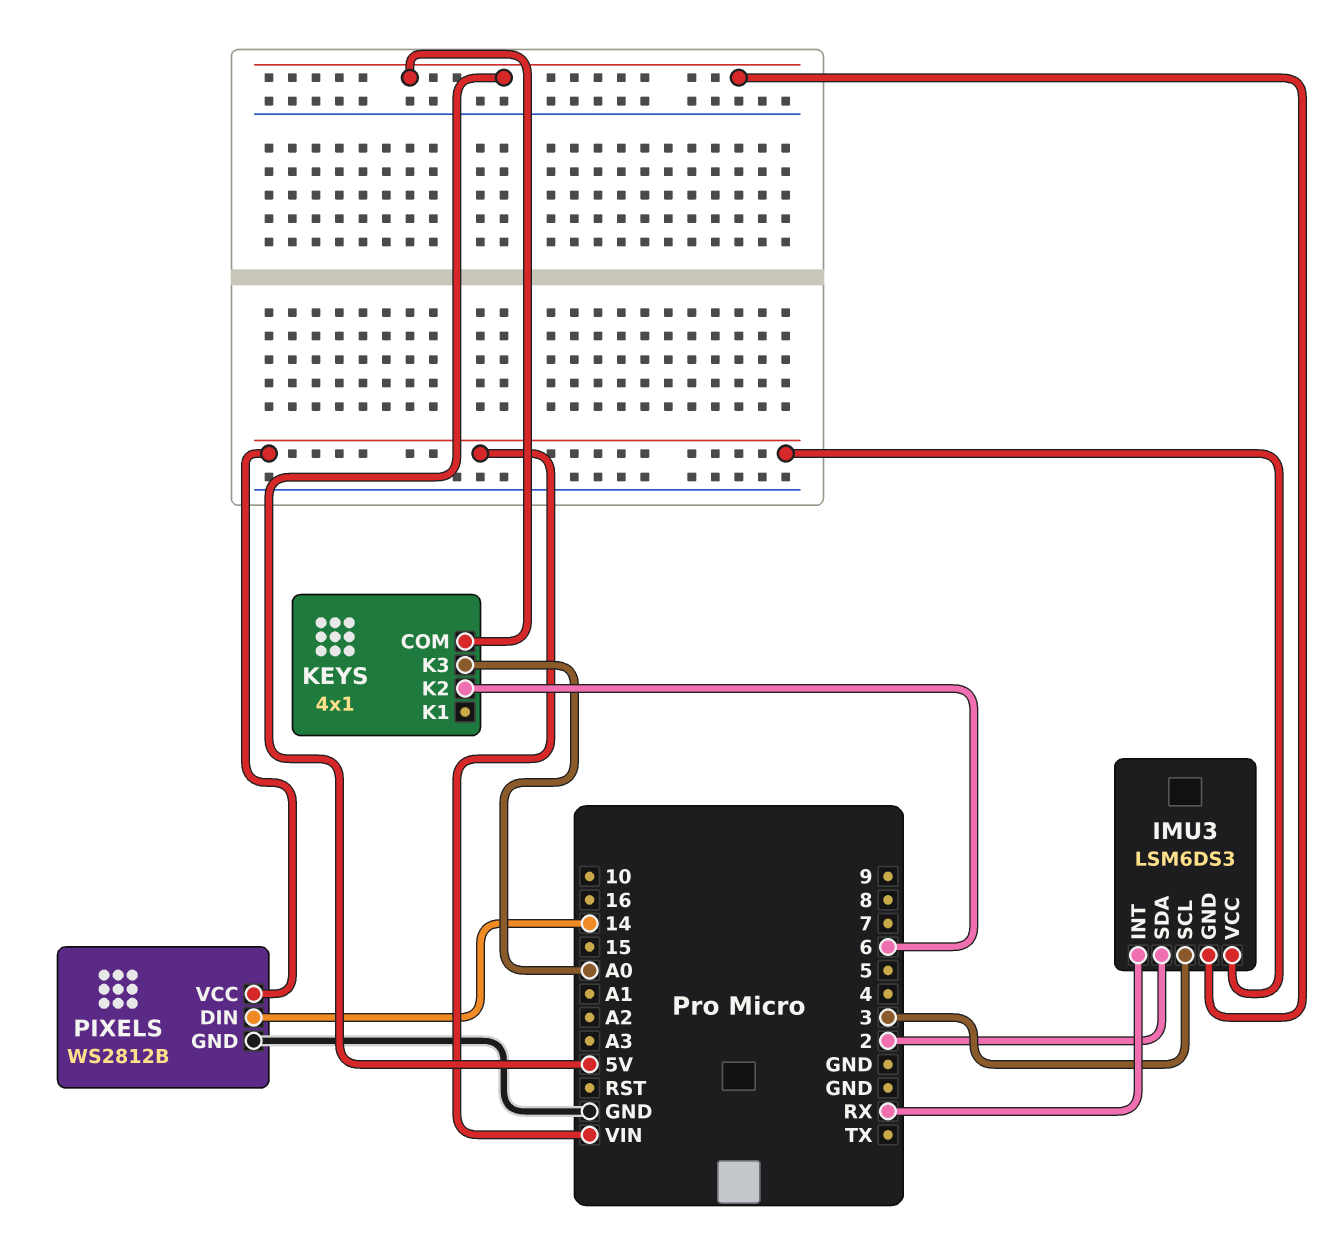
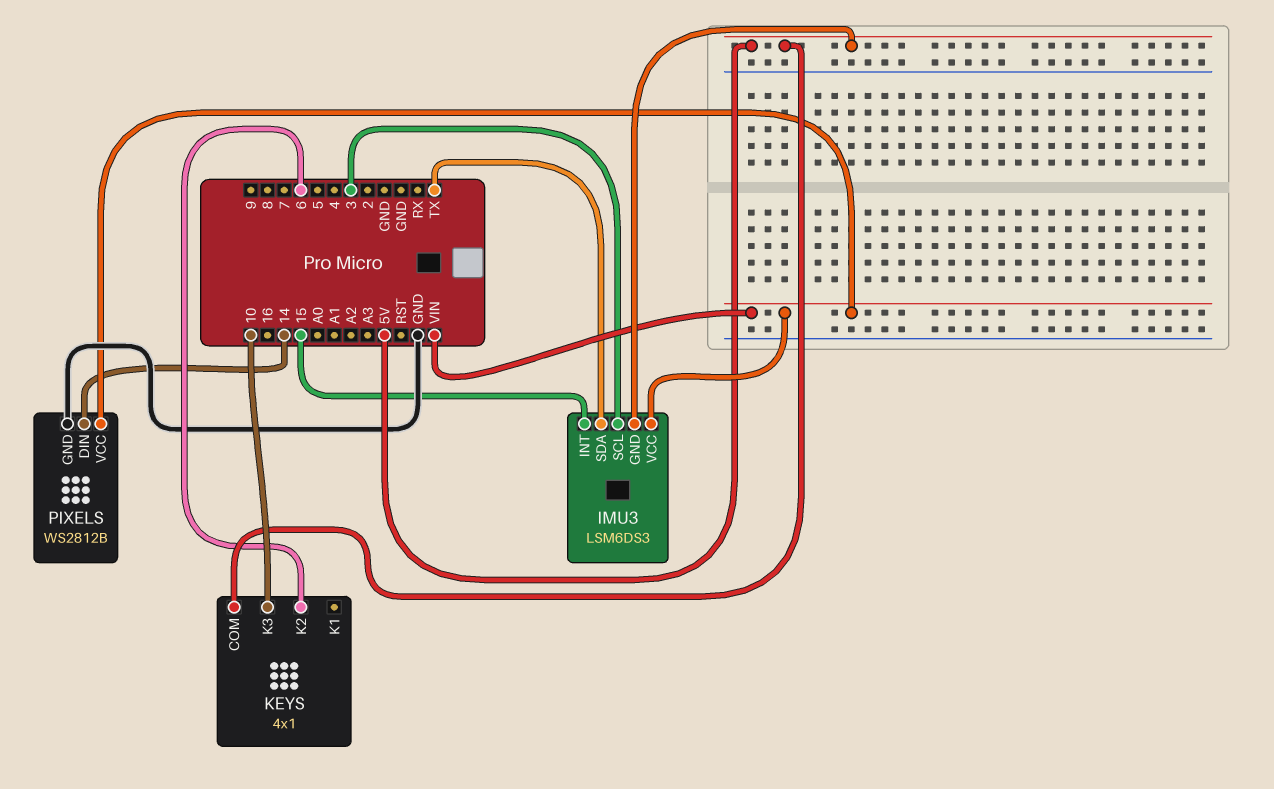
IMU3 pin INT: RX -> 15
IMU3 pin SDA: 2 -> TX
KEYS pin K3: A0 -> 10

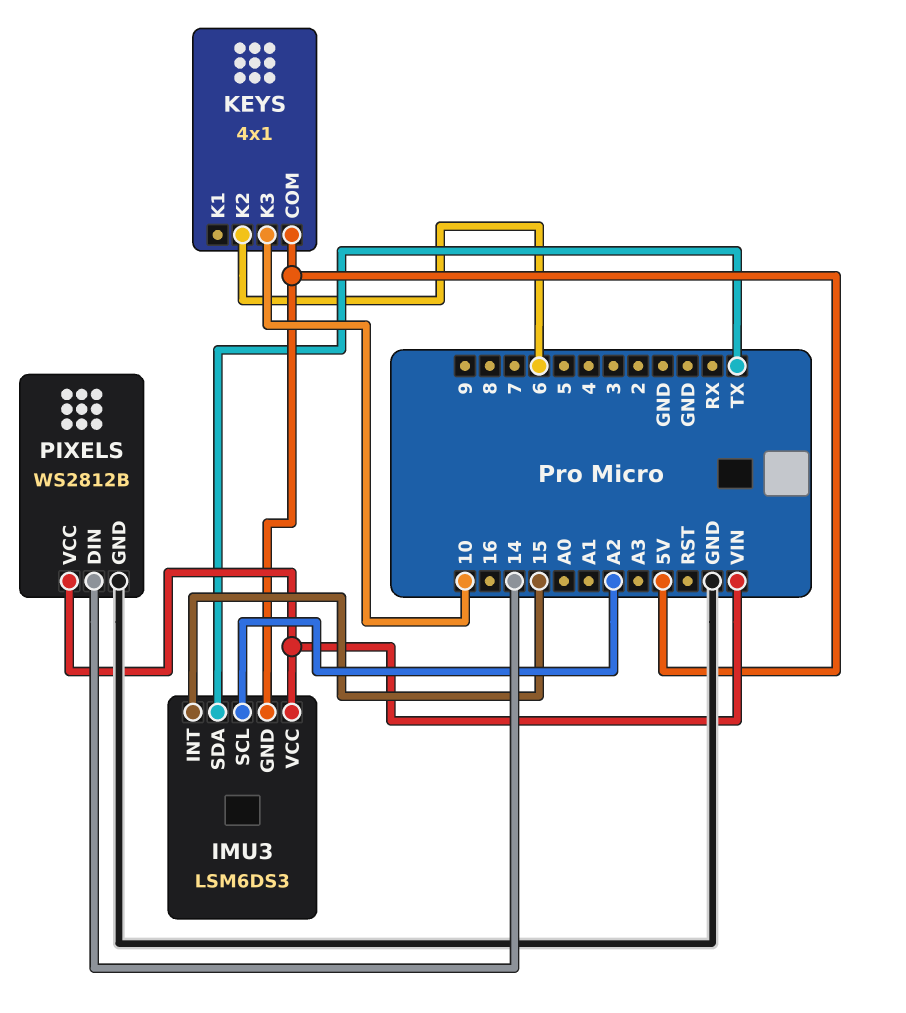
IMU3 pin SCL: 3 -> A2

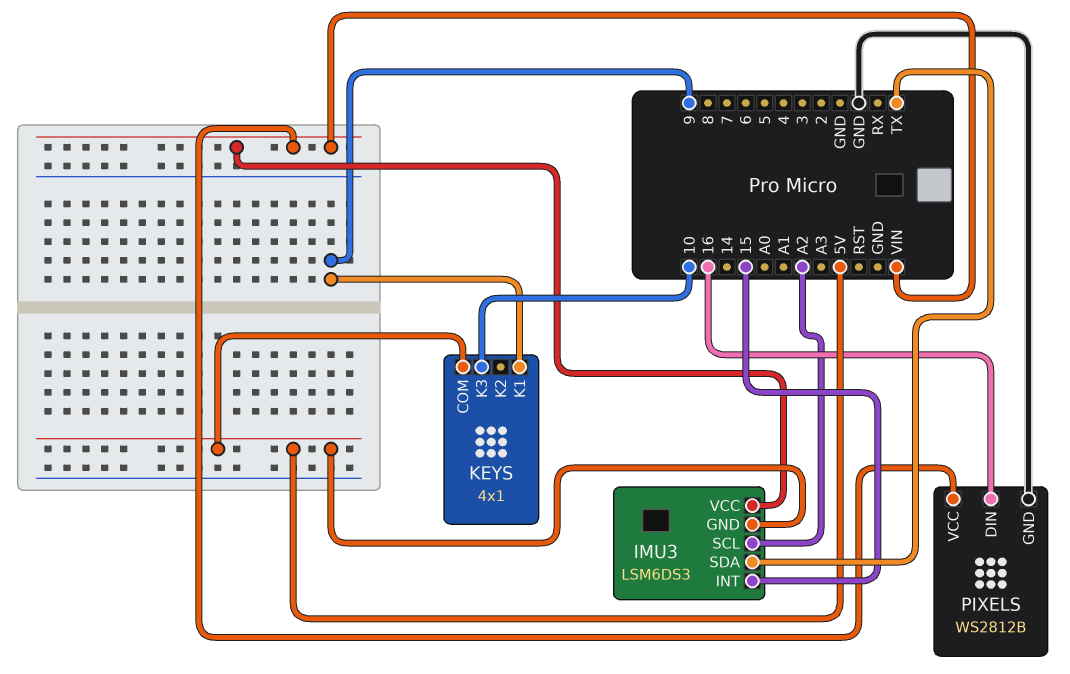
KEYS pin K1: none -> 9
KEYS pin K2: 6 -> none
PIXELS pin DIN: 14 -> 16

